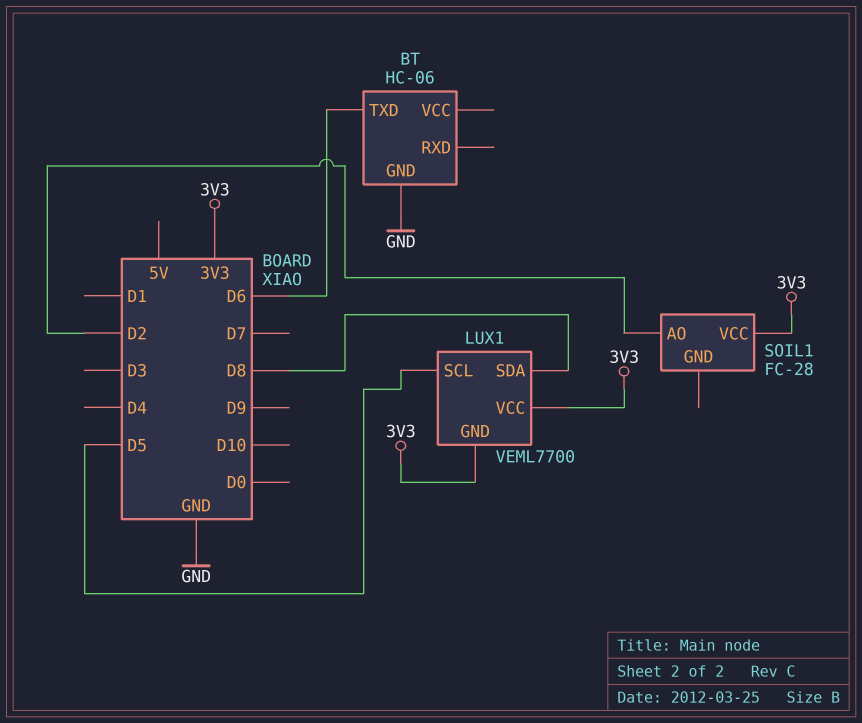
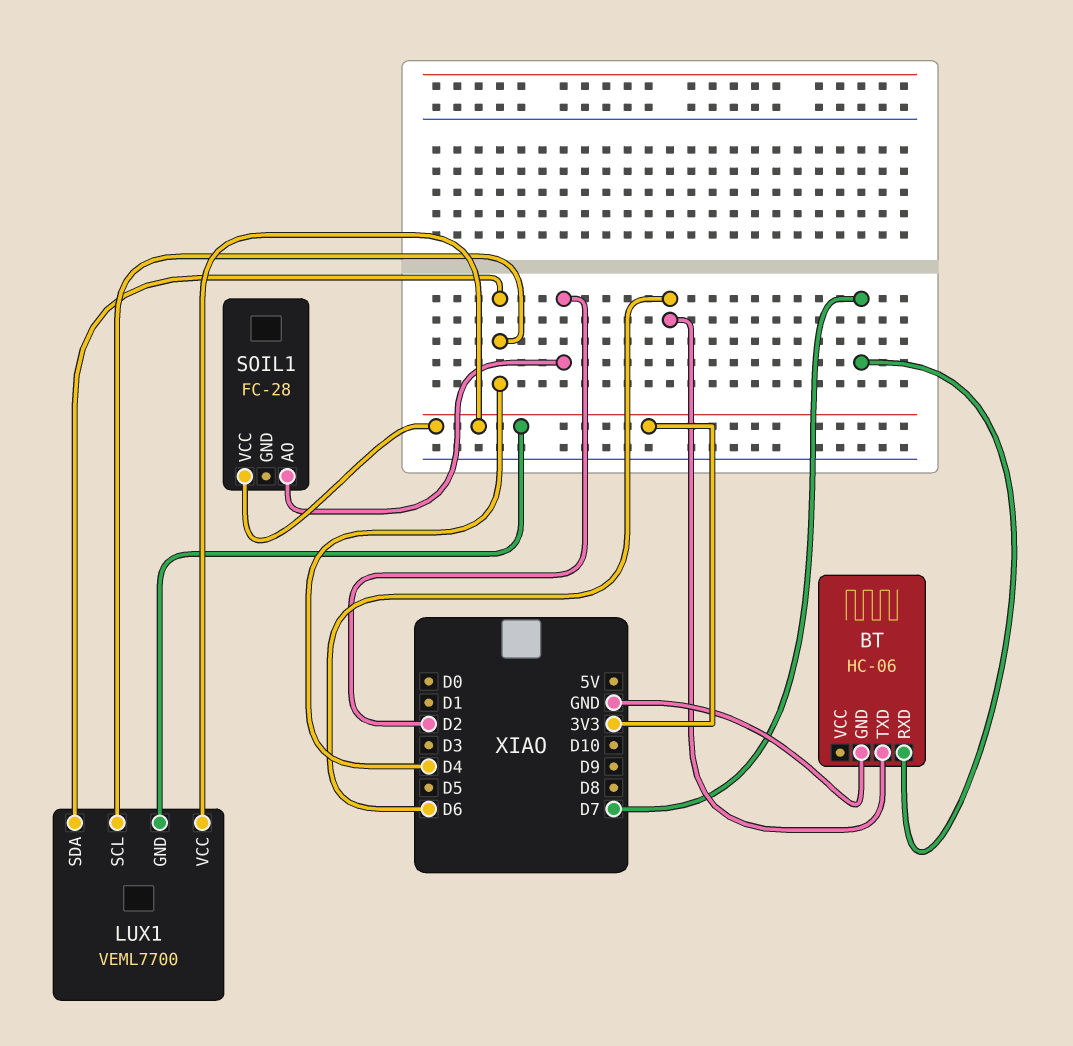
BT pin RXD: none -> D7
LUX1 pin SCL: D5 -> D4
LUX1 pin SDA: D8 -> D4

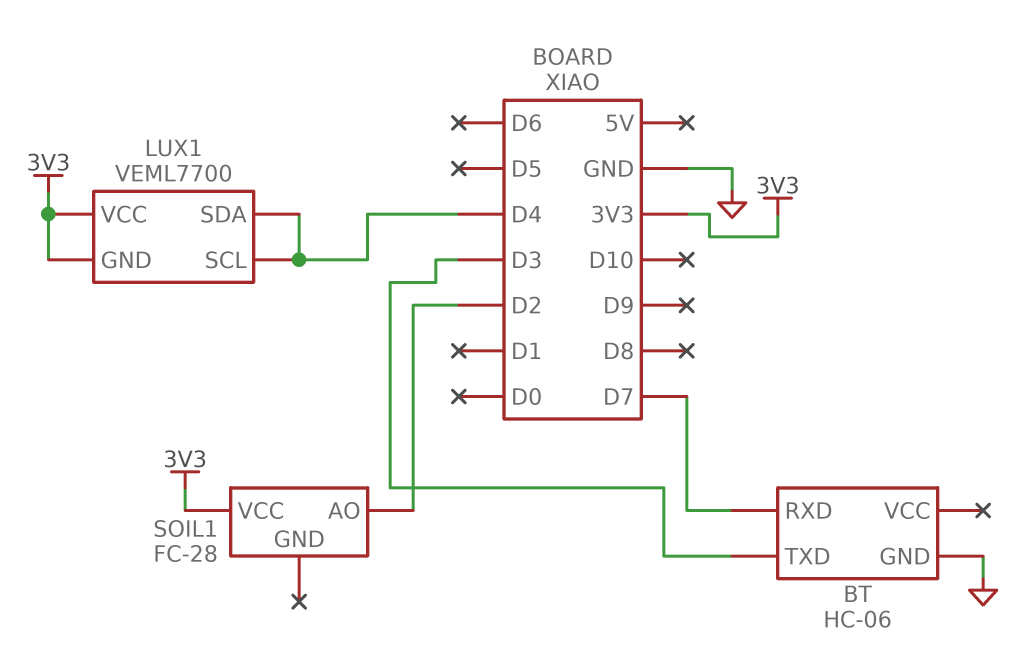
BT pin TXD: D6 -> D3

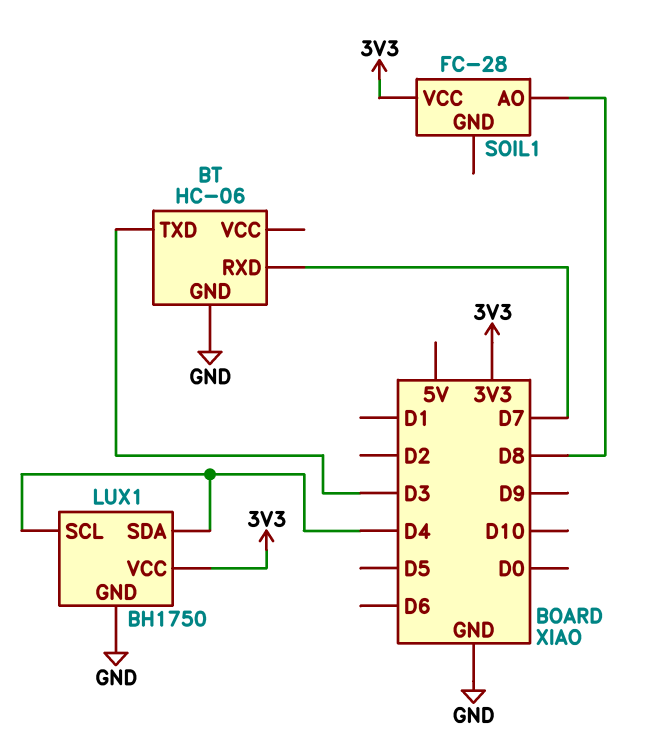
LUX1: VEML7700 -> BH1750
LUX1 pin GND: 3V3 -> GND
SOIL1 pin AO: D2 -> D8

